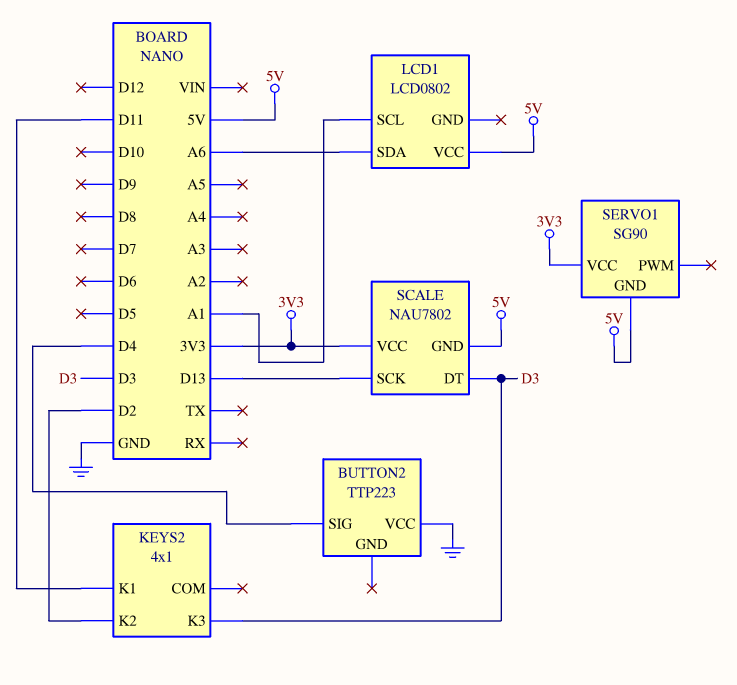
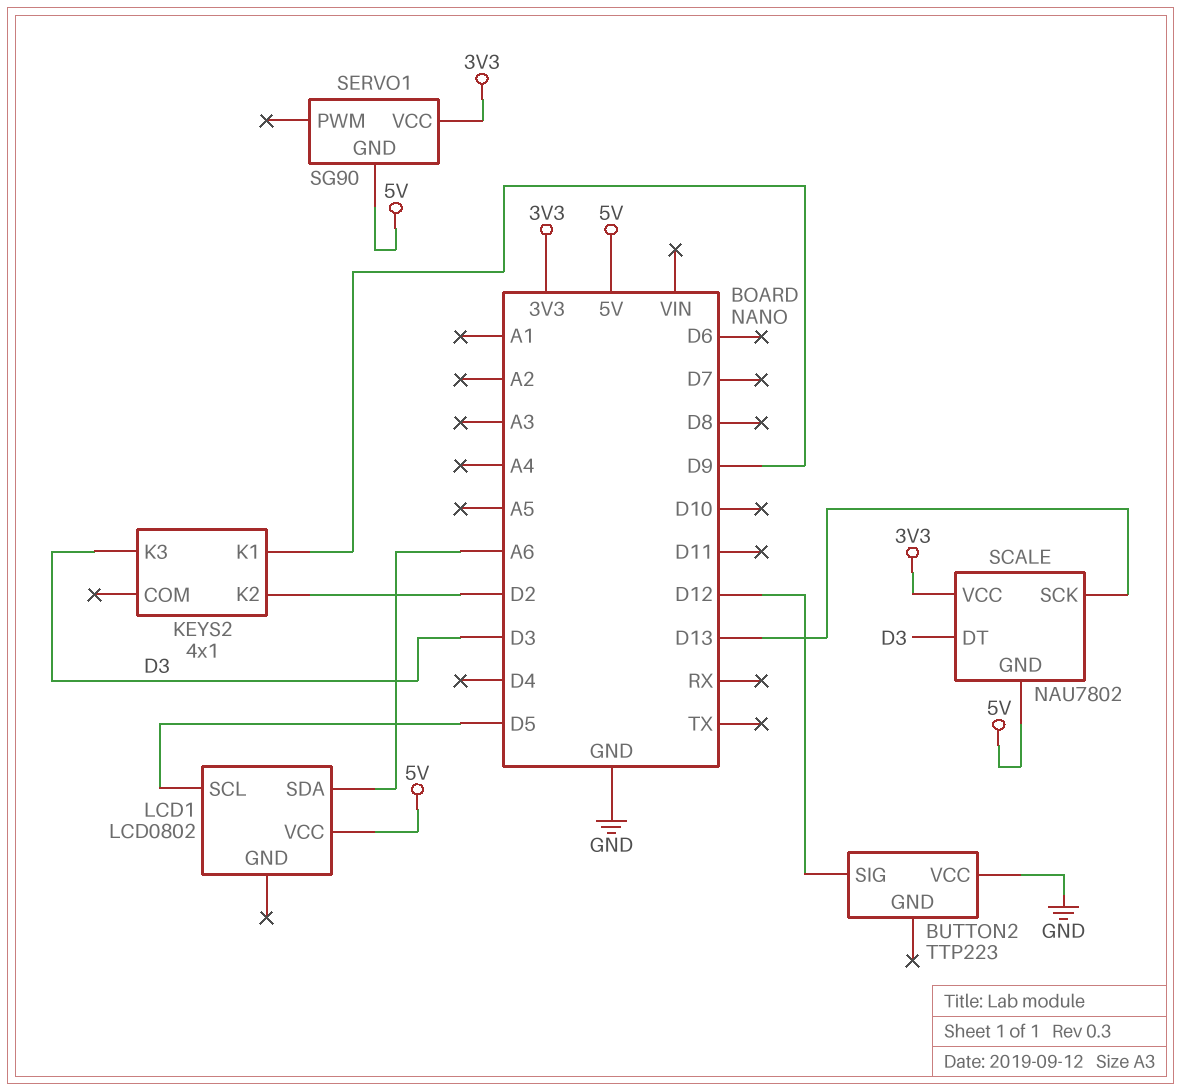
BUTTON2 pin SIG: D4 -> D12
KEYS2 pin K1: D11 -> D9
LCD1 pin SCL: A1 -> D5

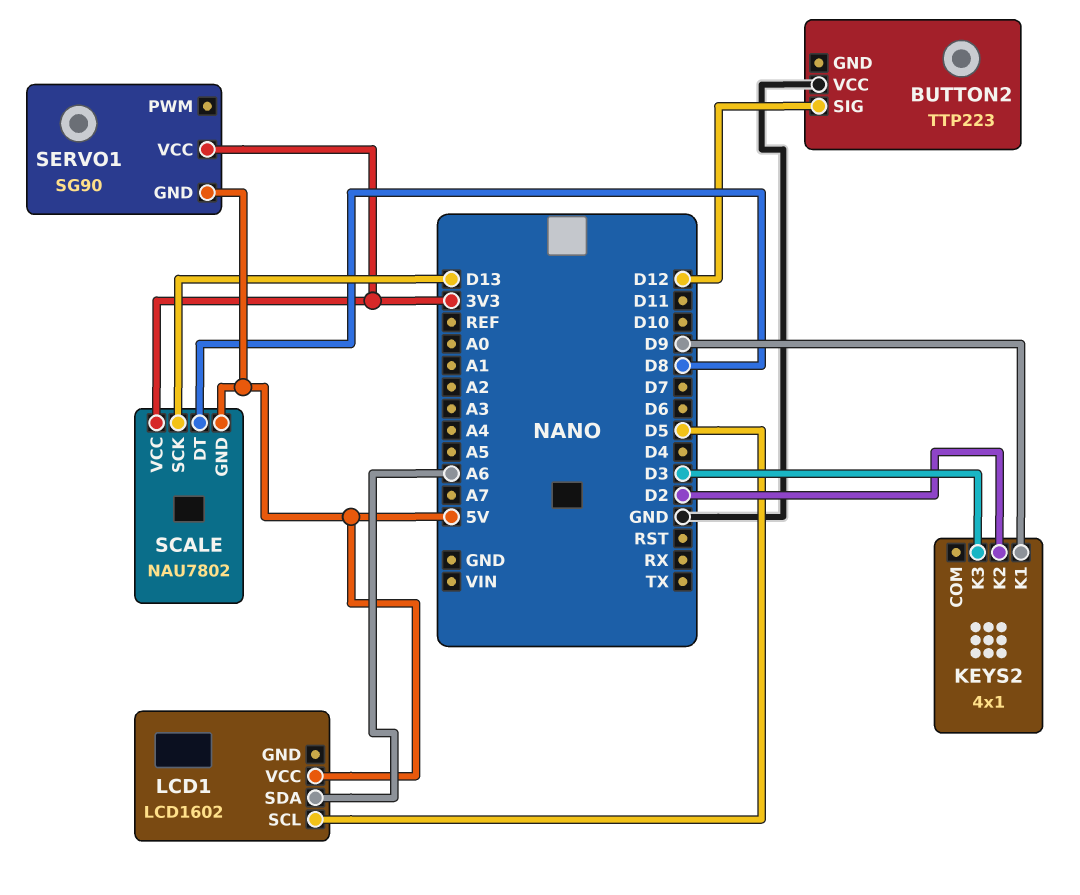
LCD1: LCD0802 -> LCD1602
SCALE pin DT: D3 -> D8

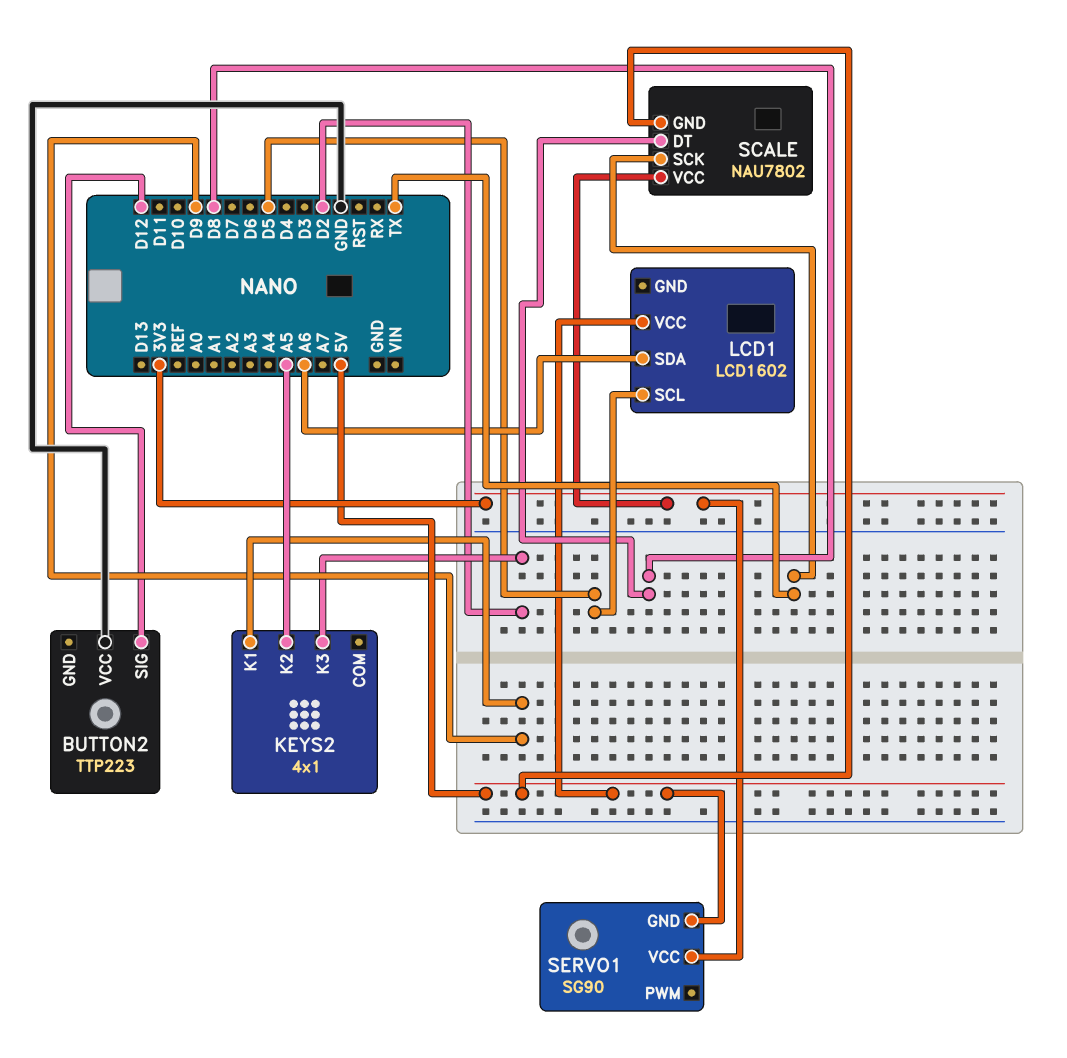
KEYS2 pin K2: D2 -> A5
KEYS2 pin K3: D3 -> D2
SCALE pin SCK: D13 -> TX

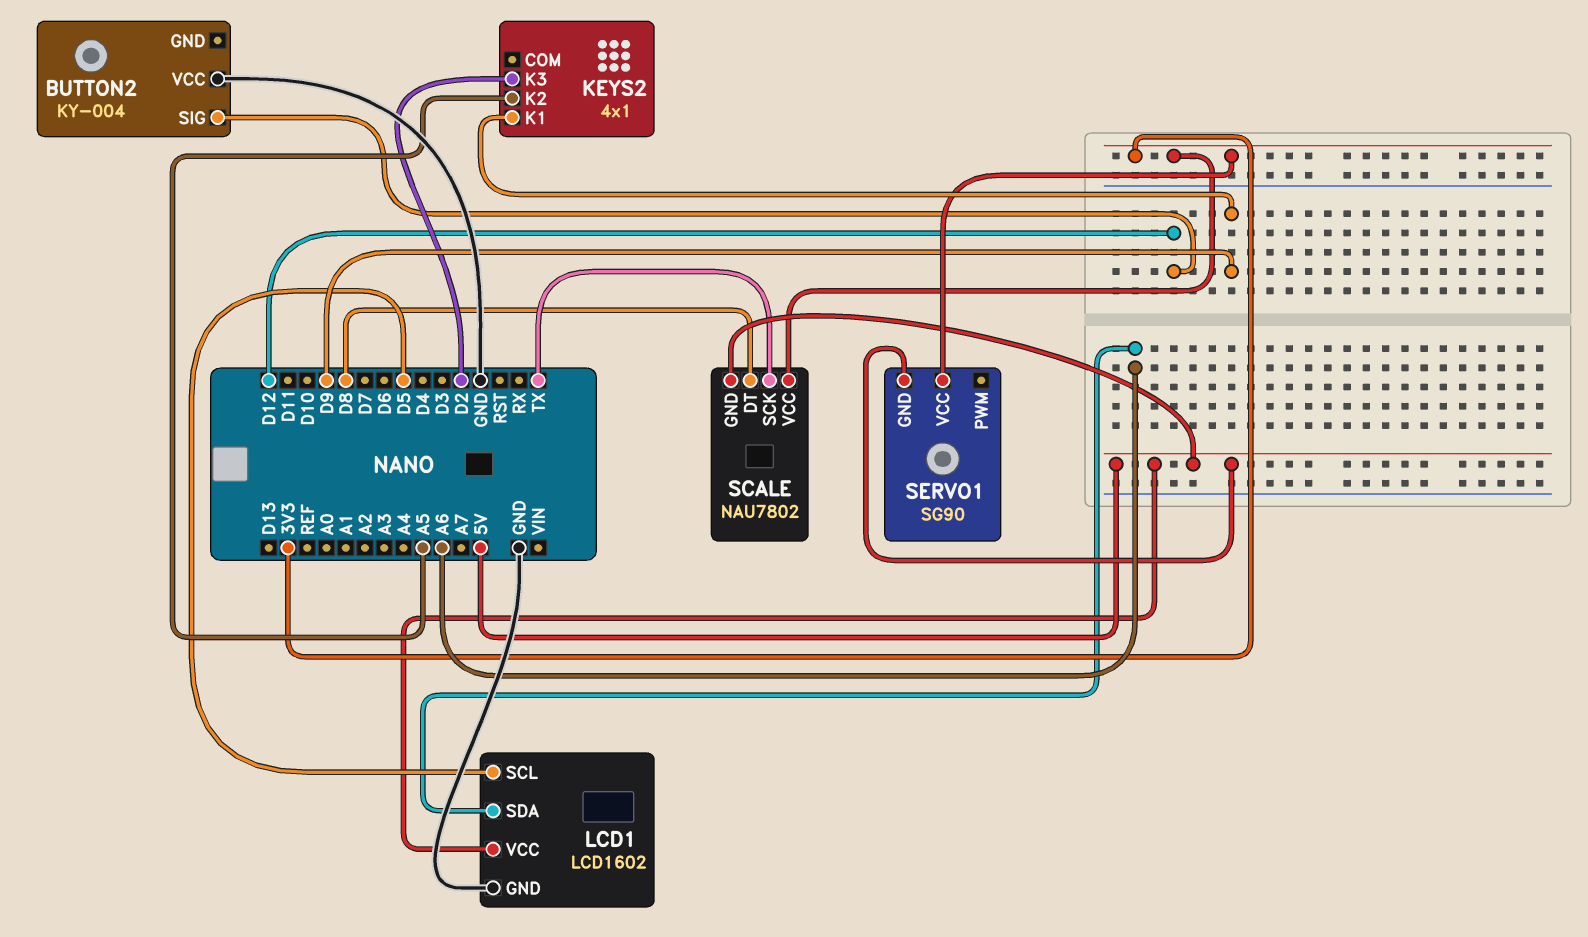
BUTTON2: TTP223 -> KY-004
LCD1 pin GND: none -> GND

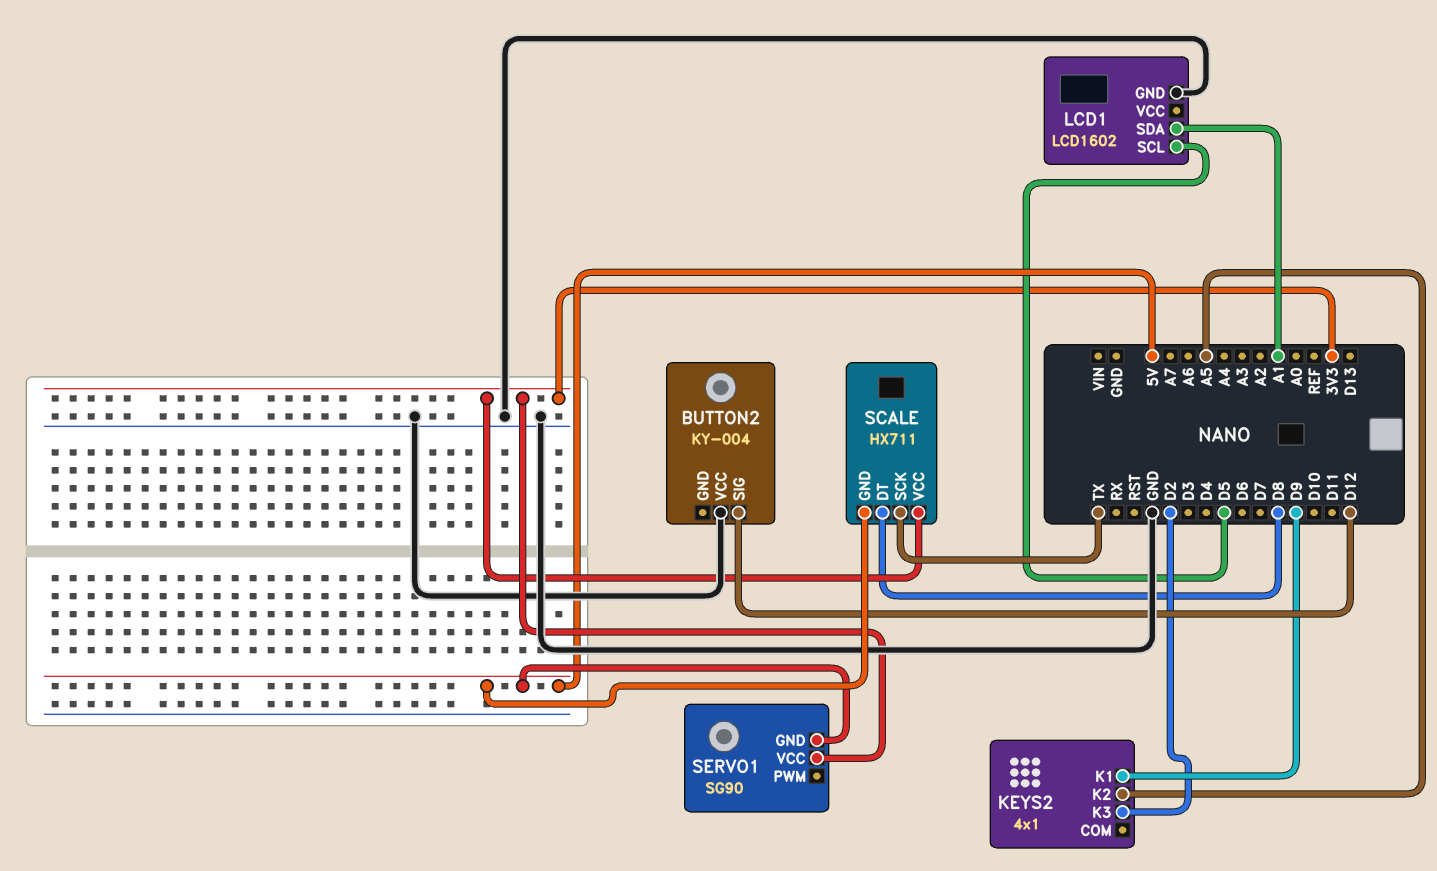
LCD1 pin SDA: A6 -> A1
LCD1 pin VCC: 5V -> none
SCALE: NAU7802 -> HX711

